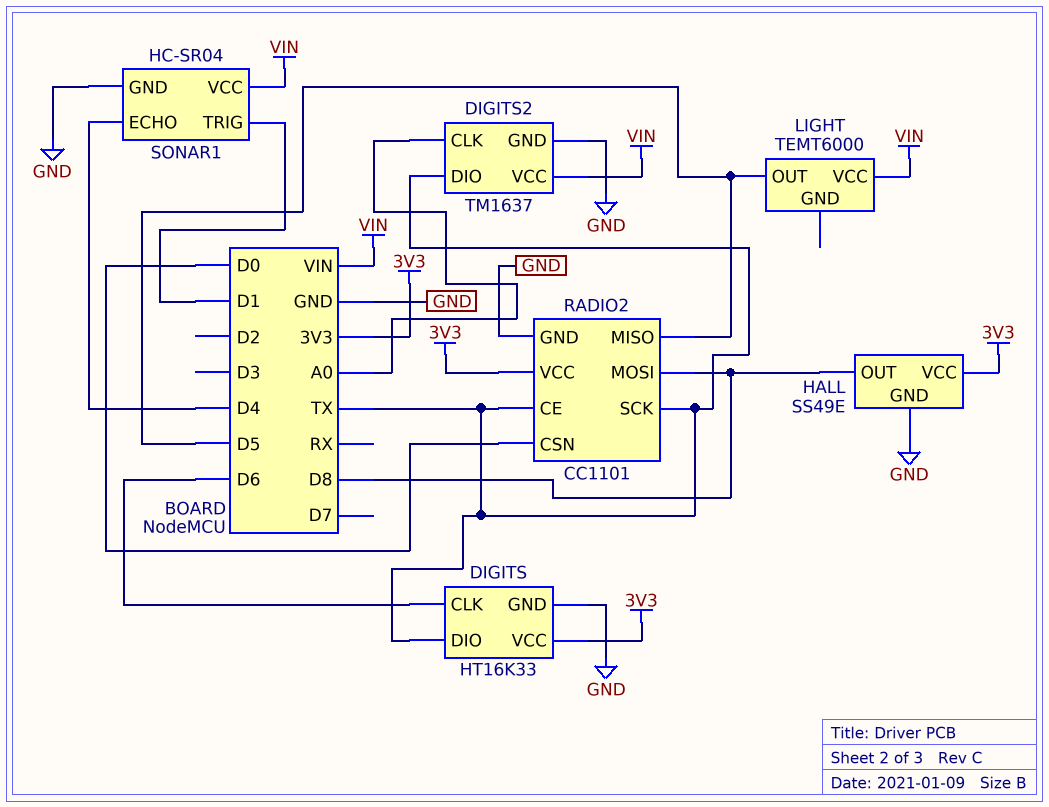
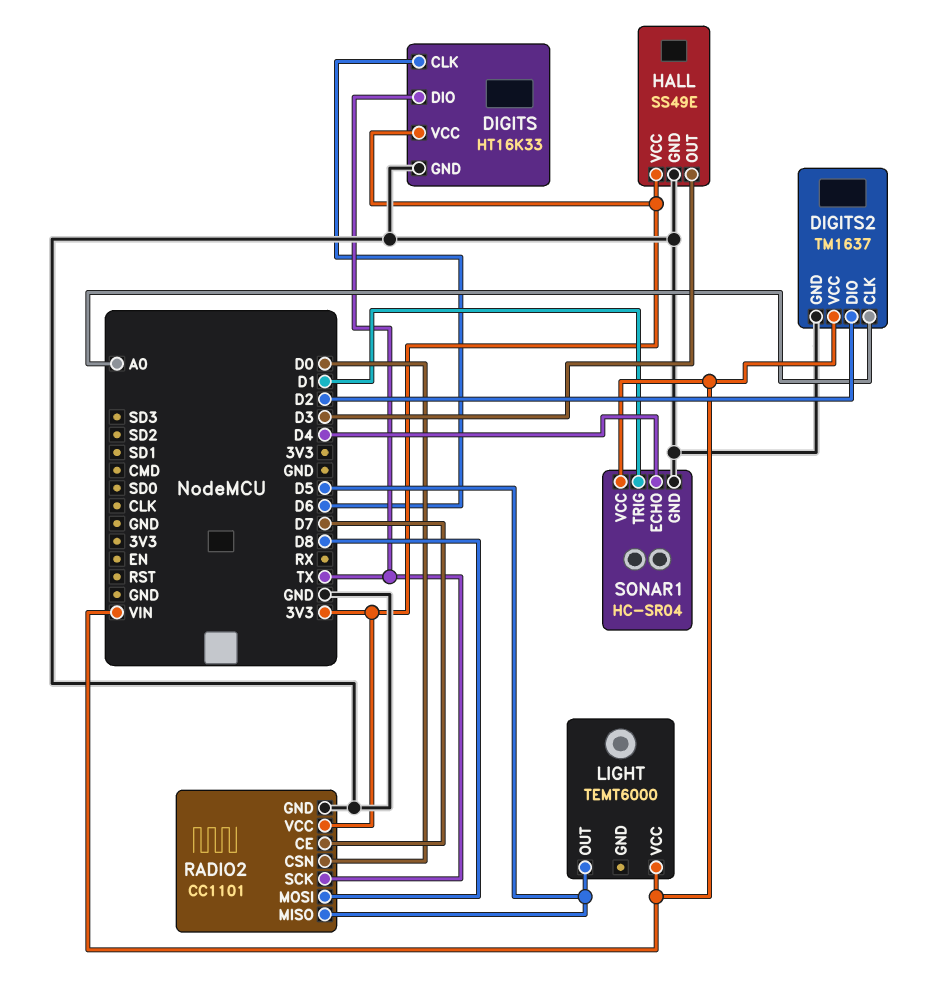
DIGITS2 pin DIO: TX -> D2
HALL pin OUT: D8 -> D3
RADIO2 pin CE: TX -> D7

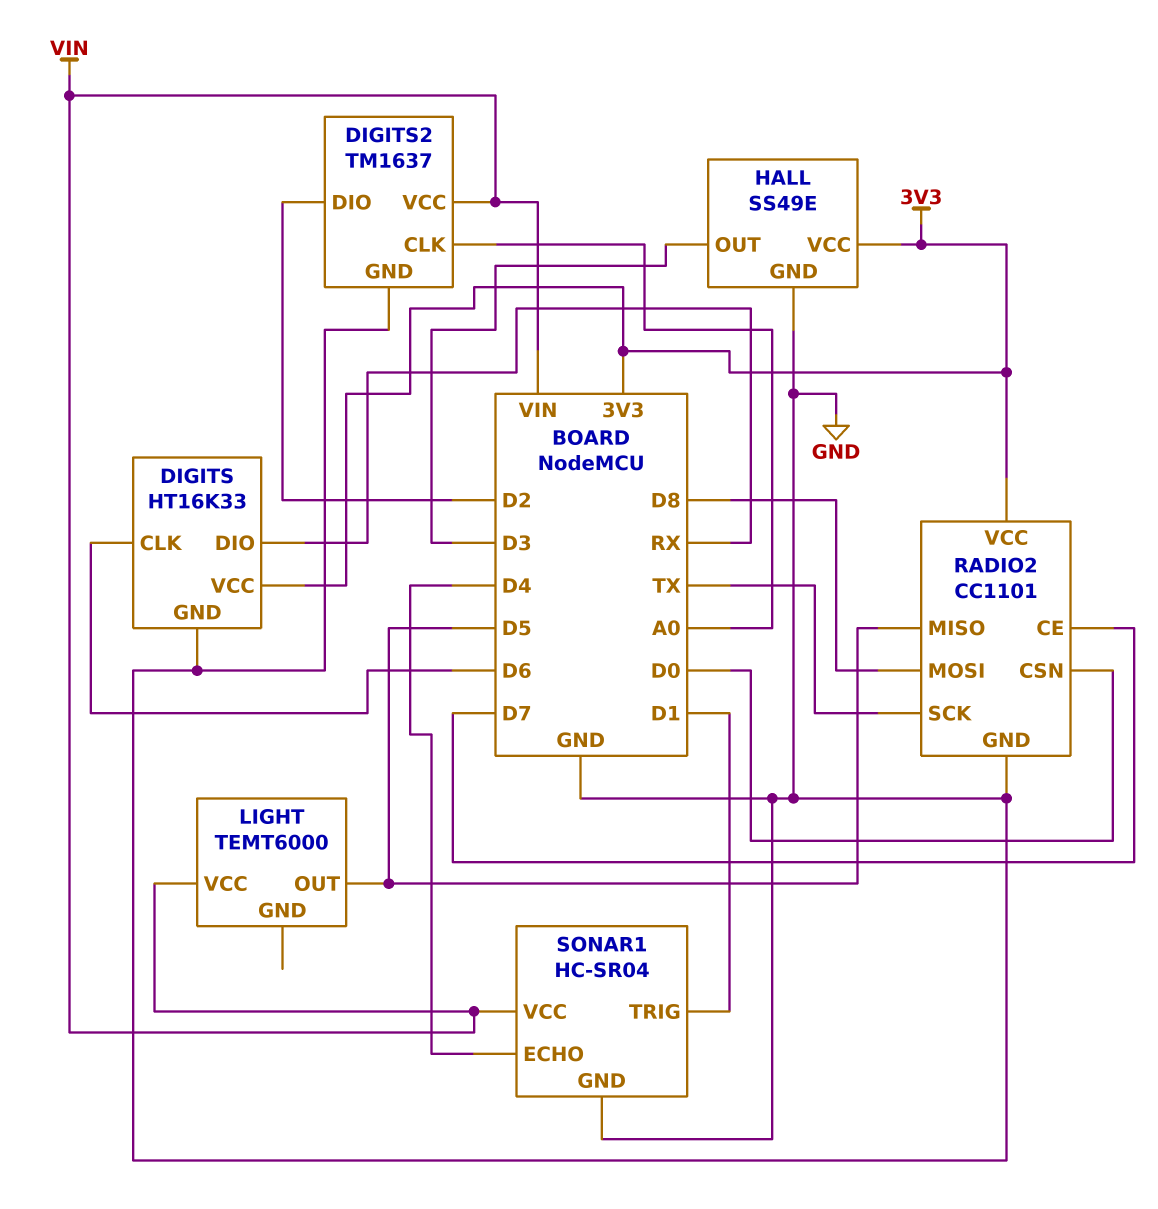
DIGITS pin DIO: TX -> RX

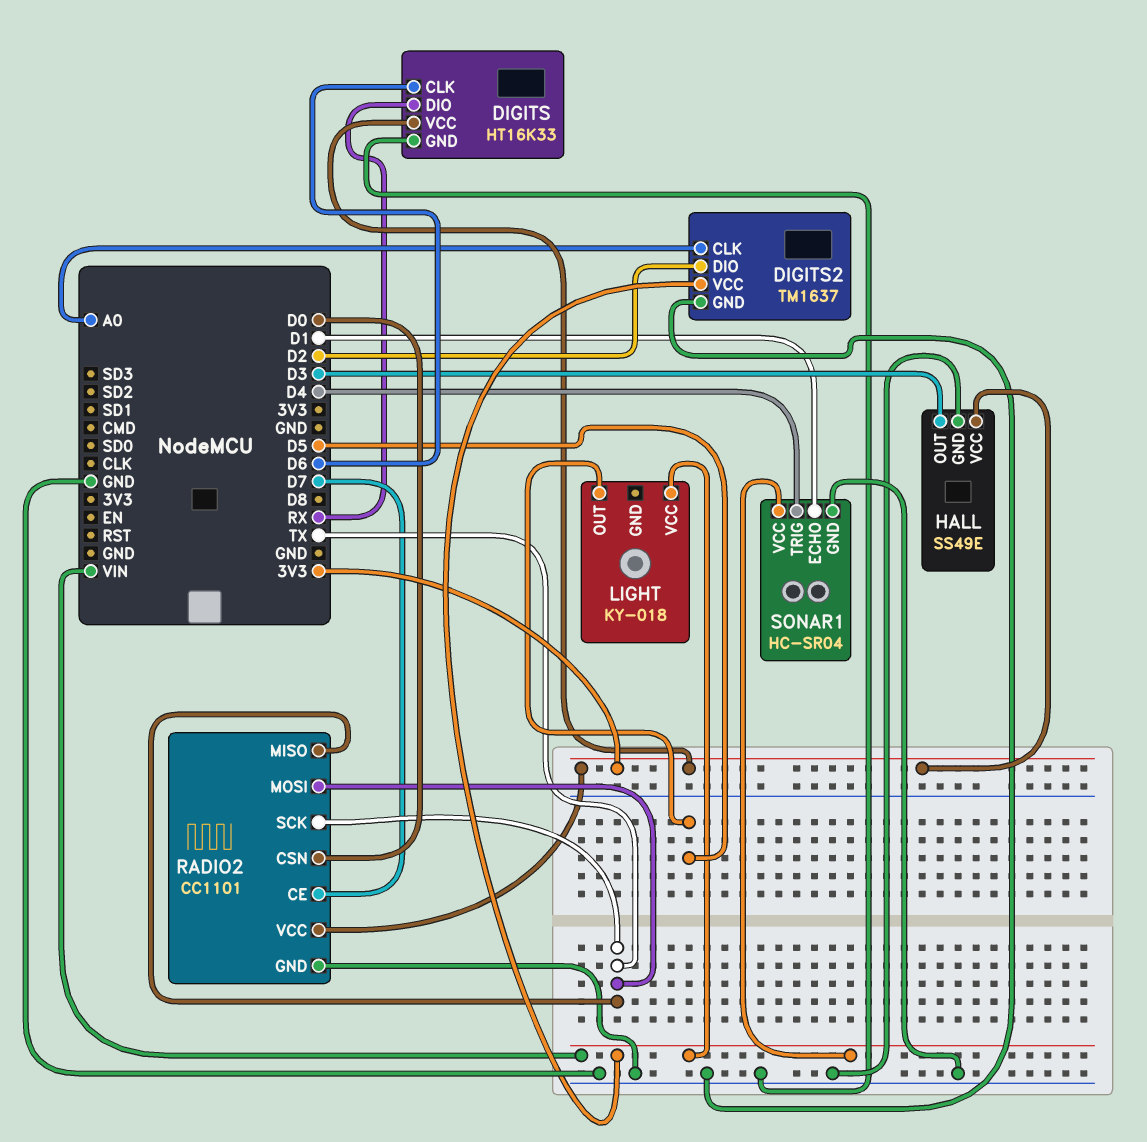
LIGHT: TEMT6000 -> KY-018
RADIO2 pin MISO: D5 -> TX
RADIO2 pin MOSI: D8 -> TX
SONAR1 pin ECHO: D4 -> D1
SONAR1 pin TRIG: D1 -> D4

